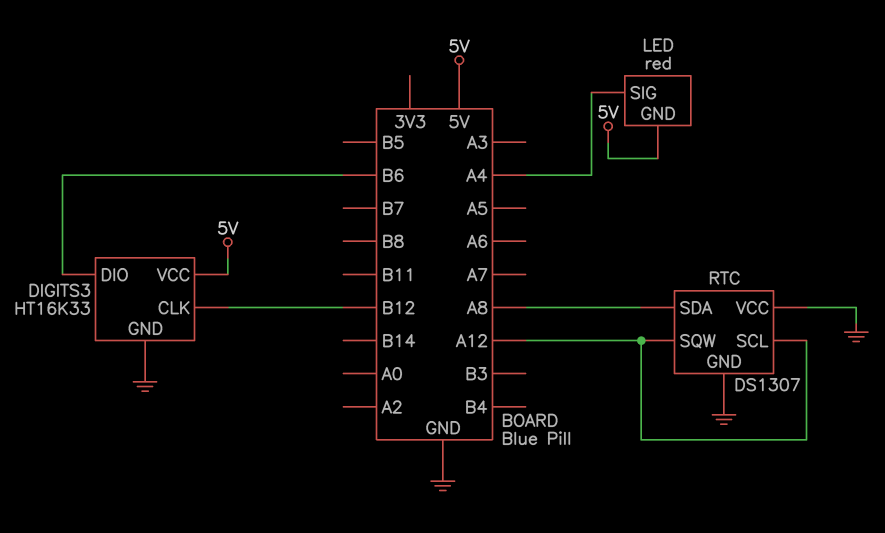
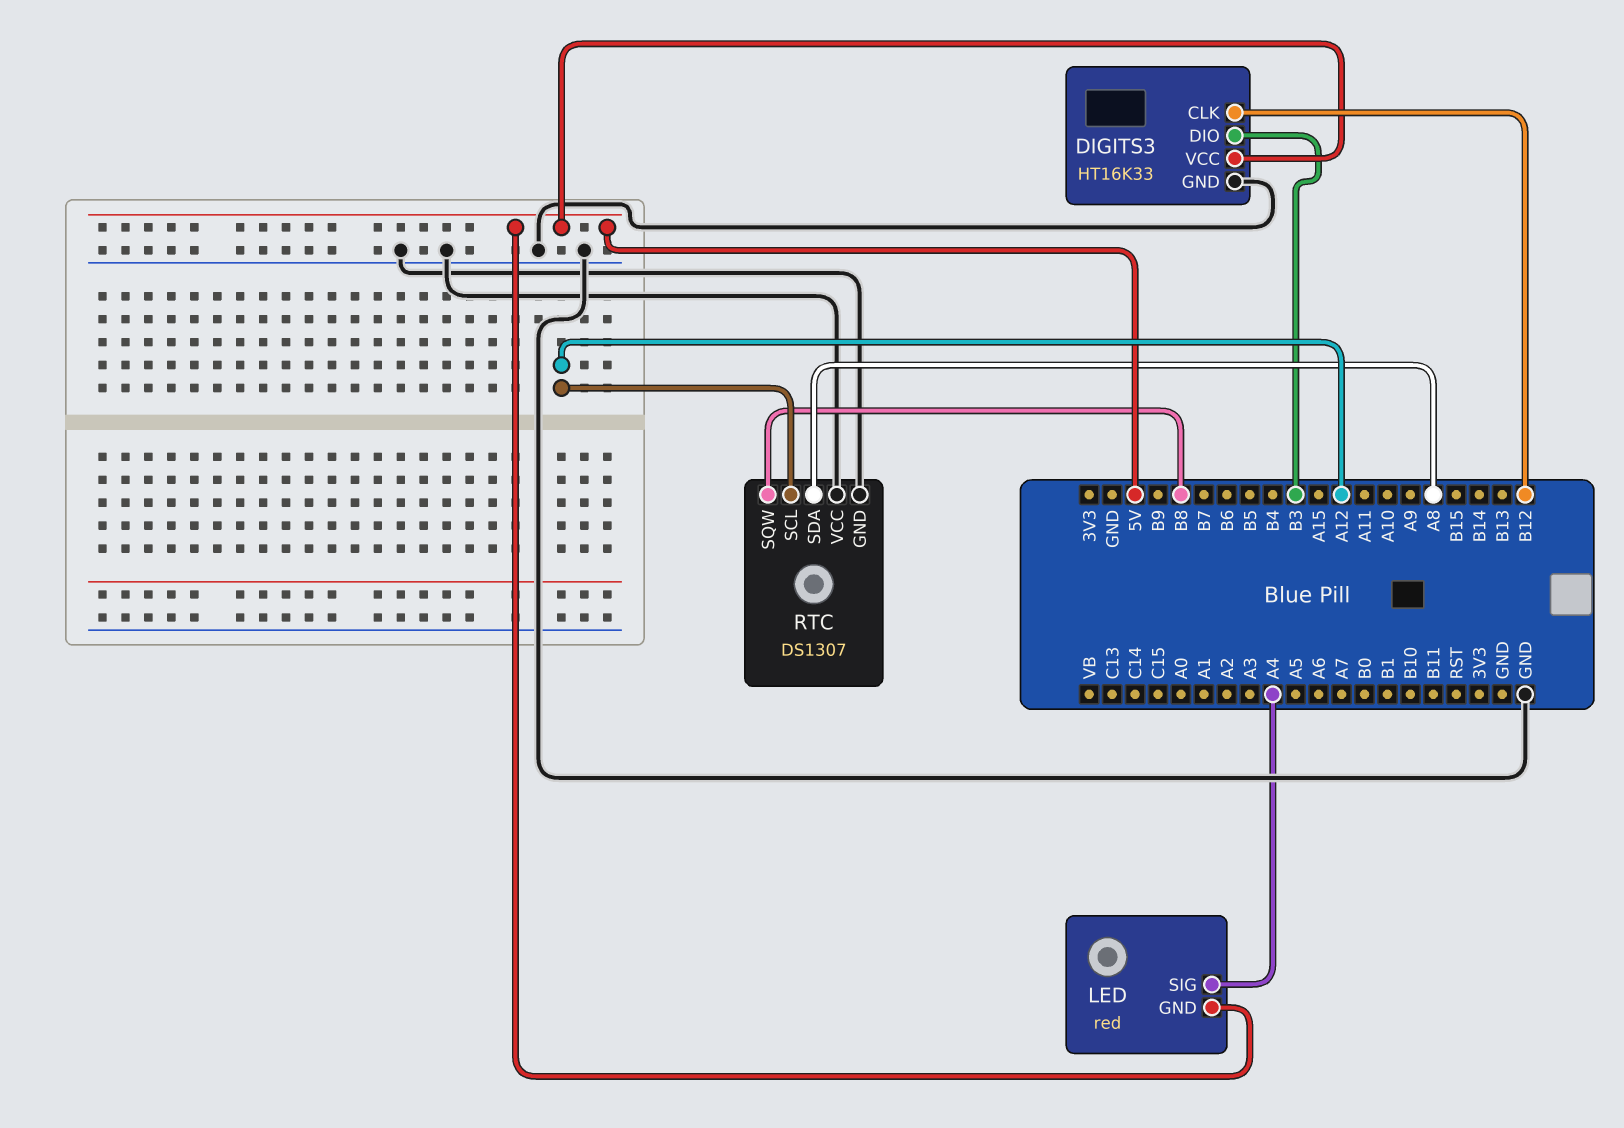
DIGITS3 pin DIO: B6 -> B3
RTC pin SQW: A12 -> B8

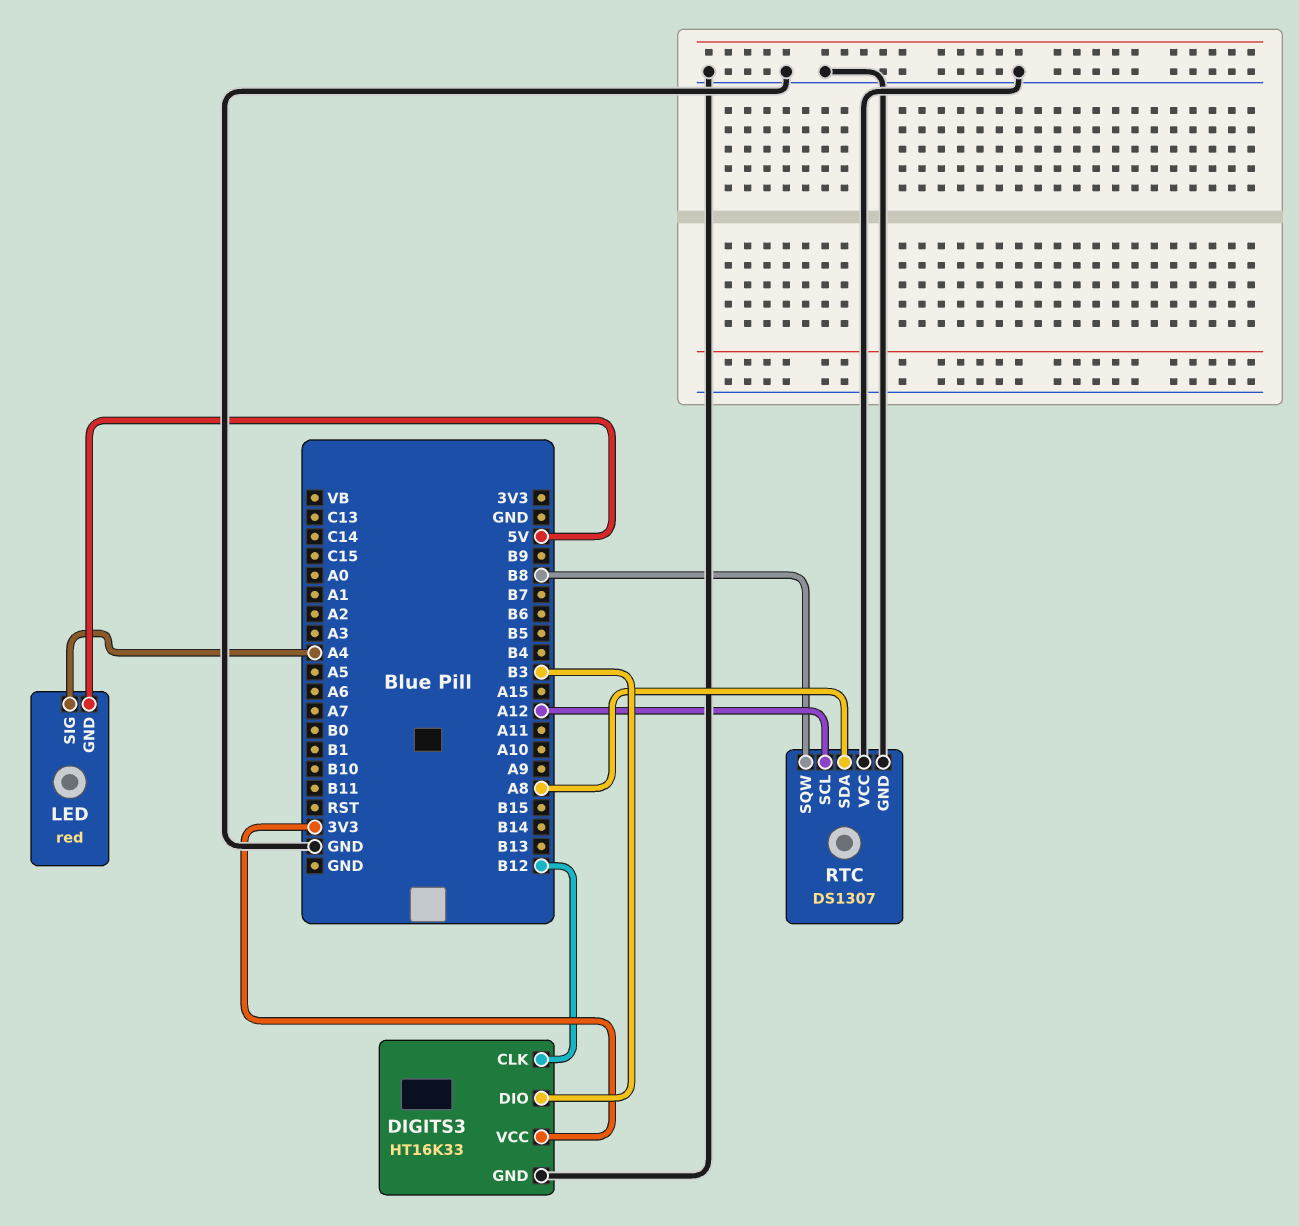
DIGITS3 pin VCC: 5V -> 3V3

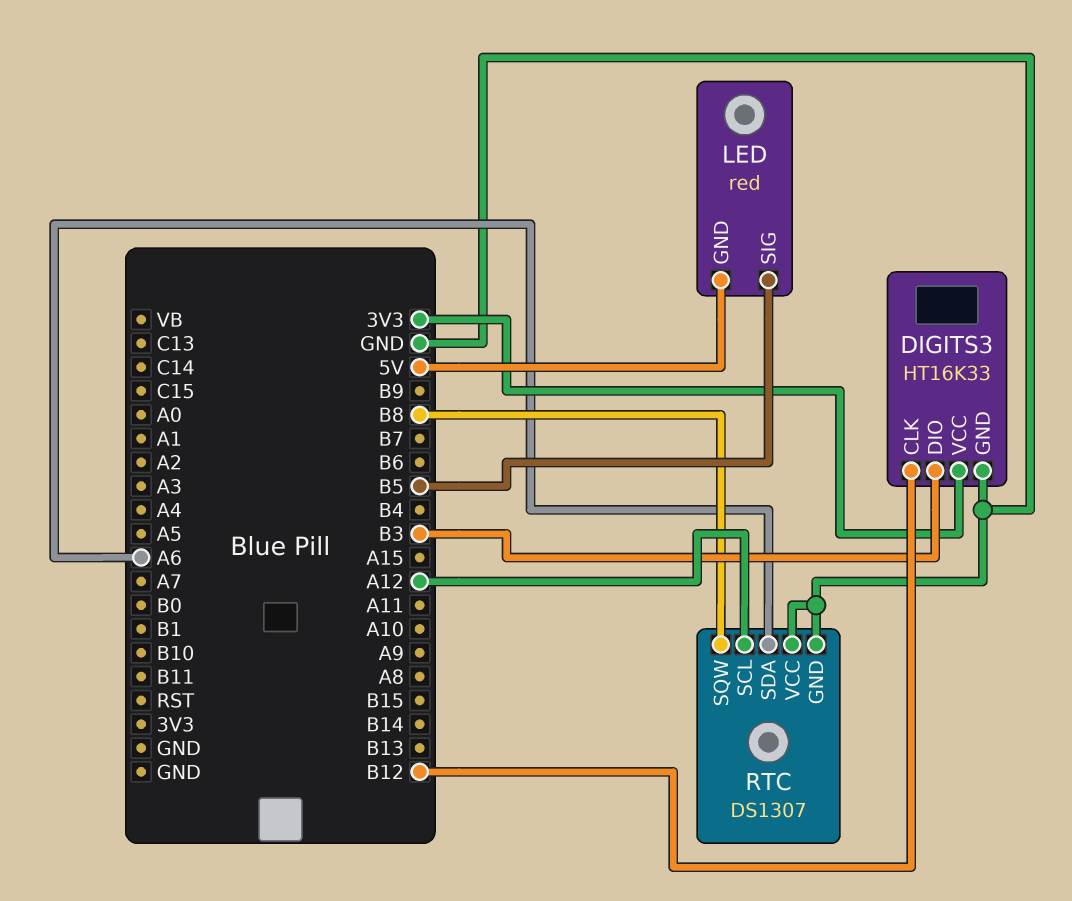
LED pin SIG: A4 -> B5
RTC pin SDA: A8 -> A6

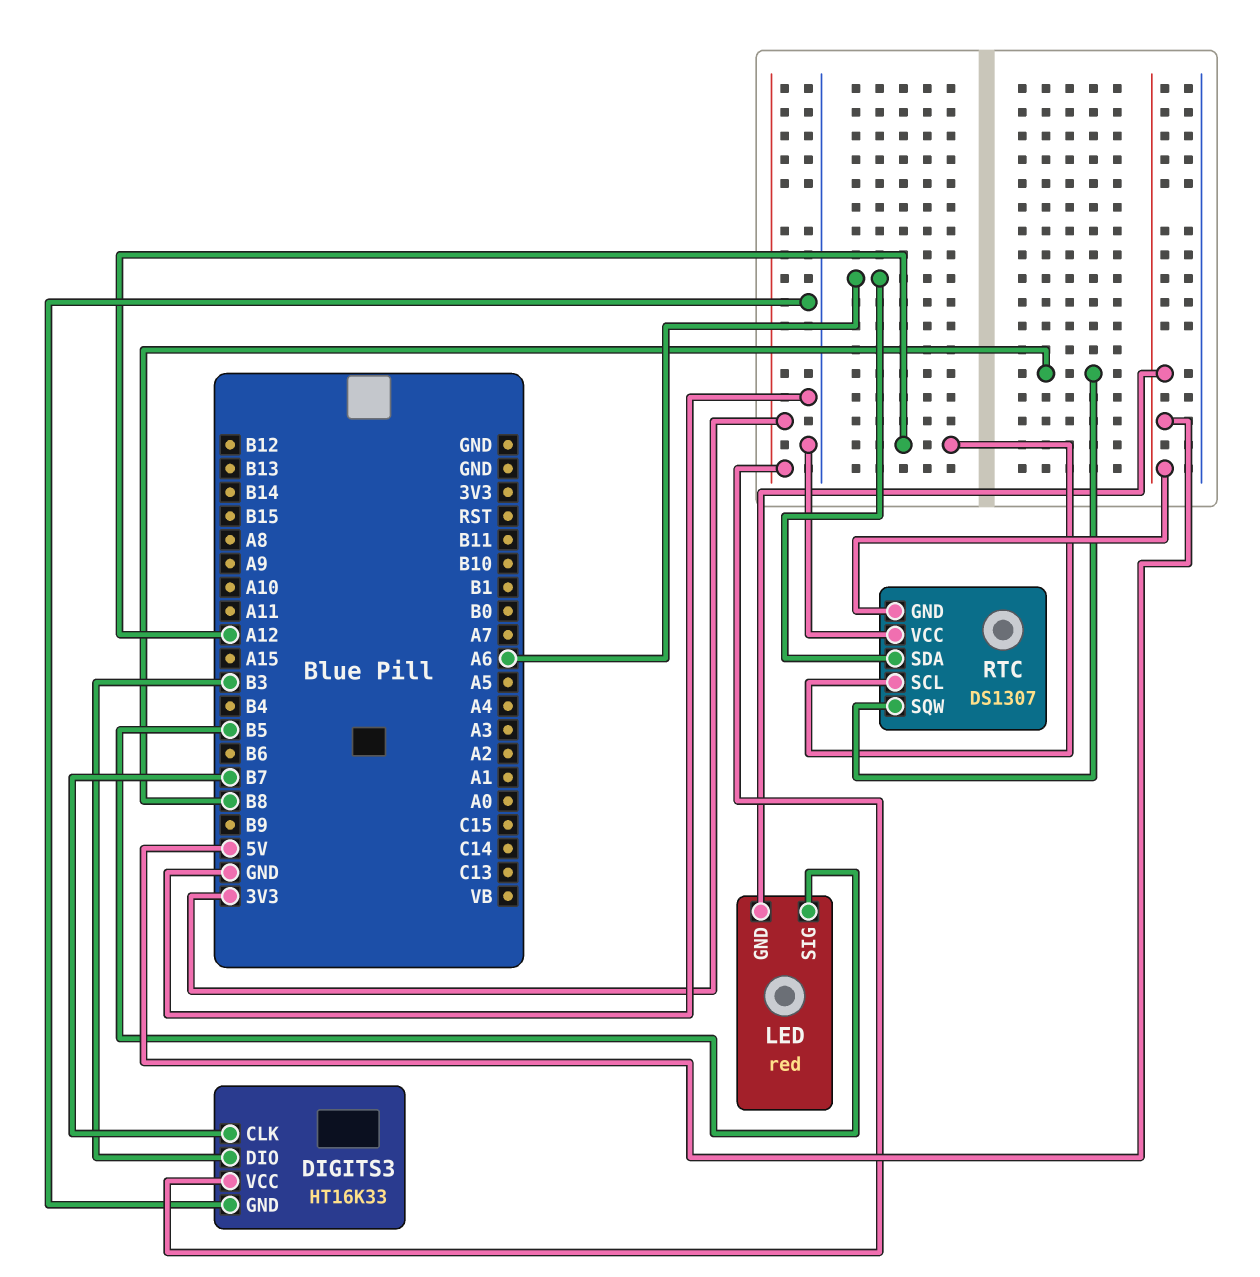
DIGITS3 pin CLK: B12 -> B7
RTC pin GND: GND -> 5V

